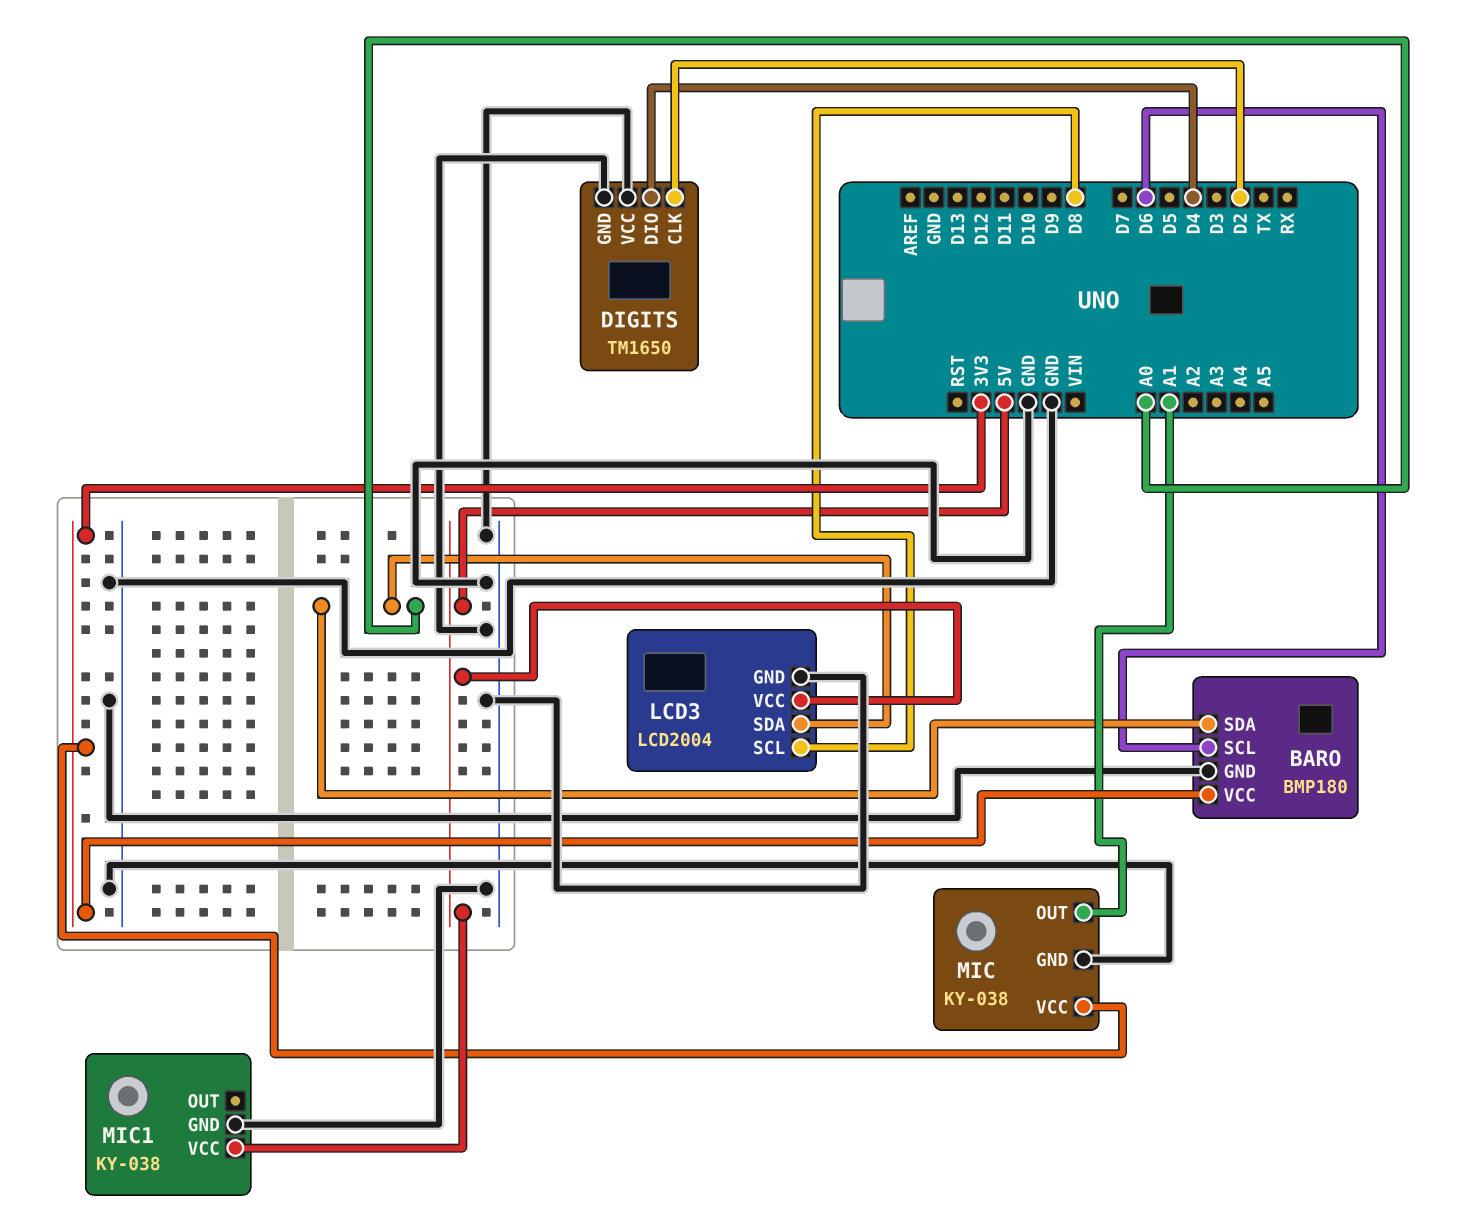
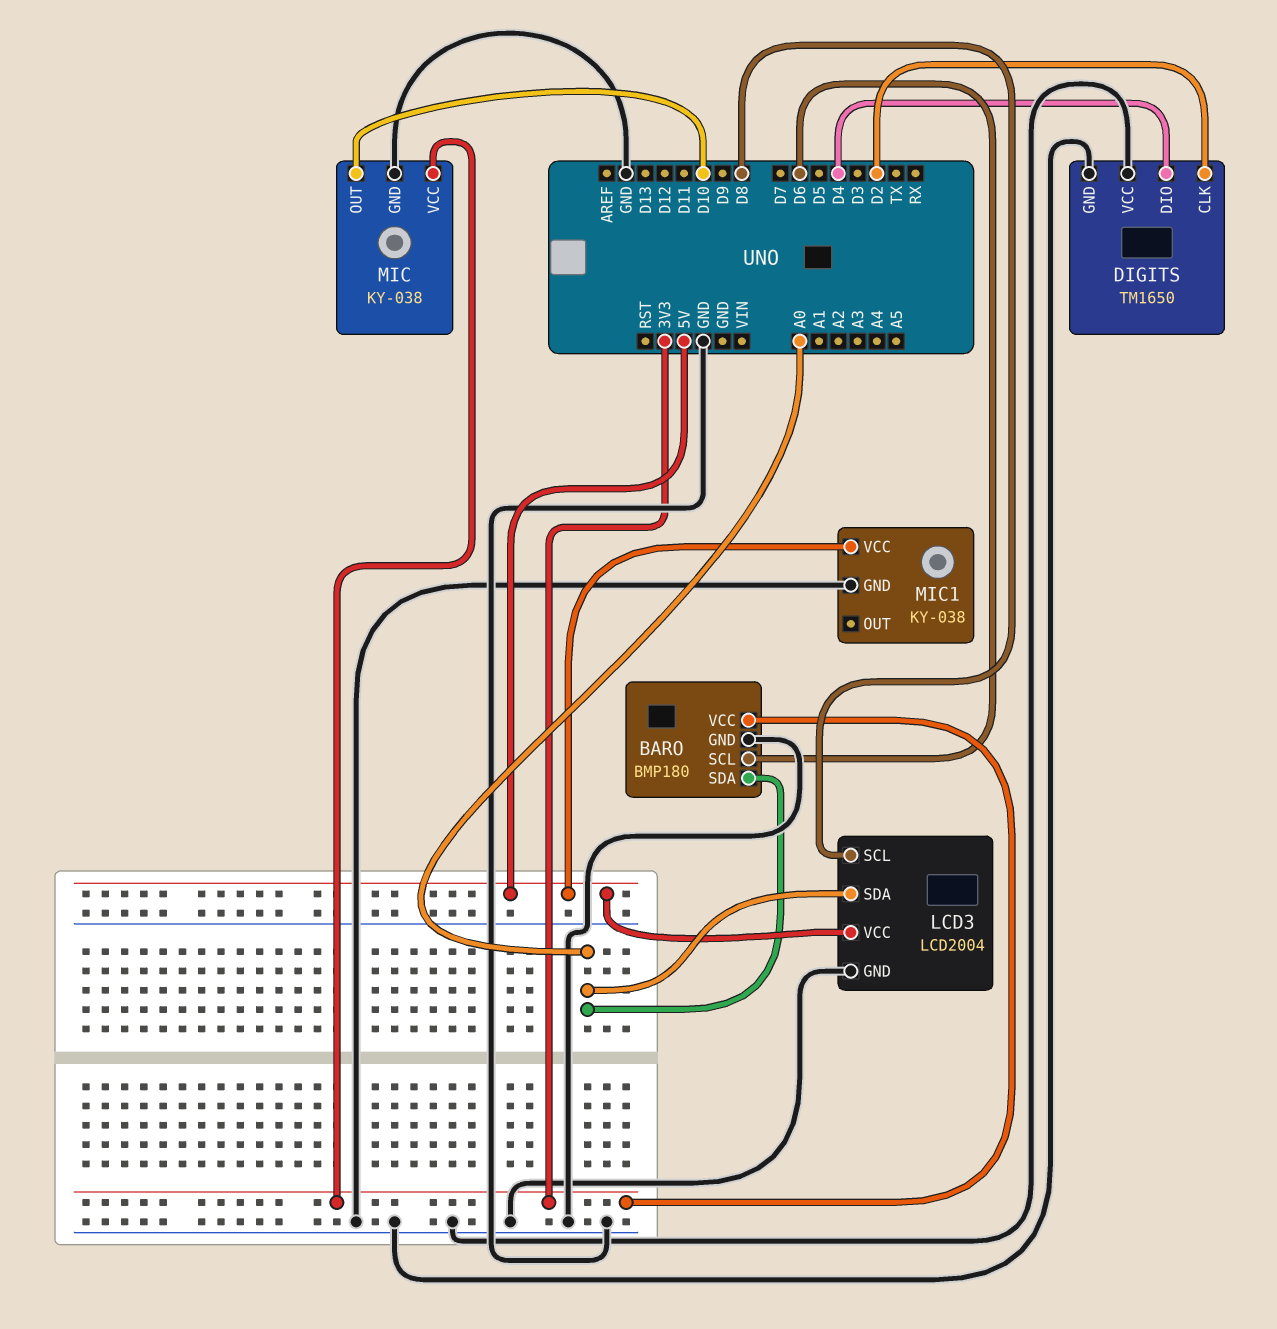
MIC pin OUT: A1 -> D10

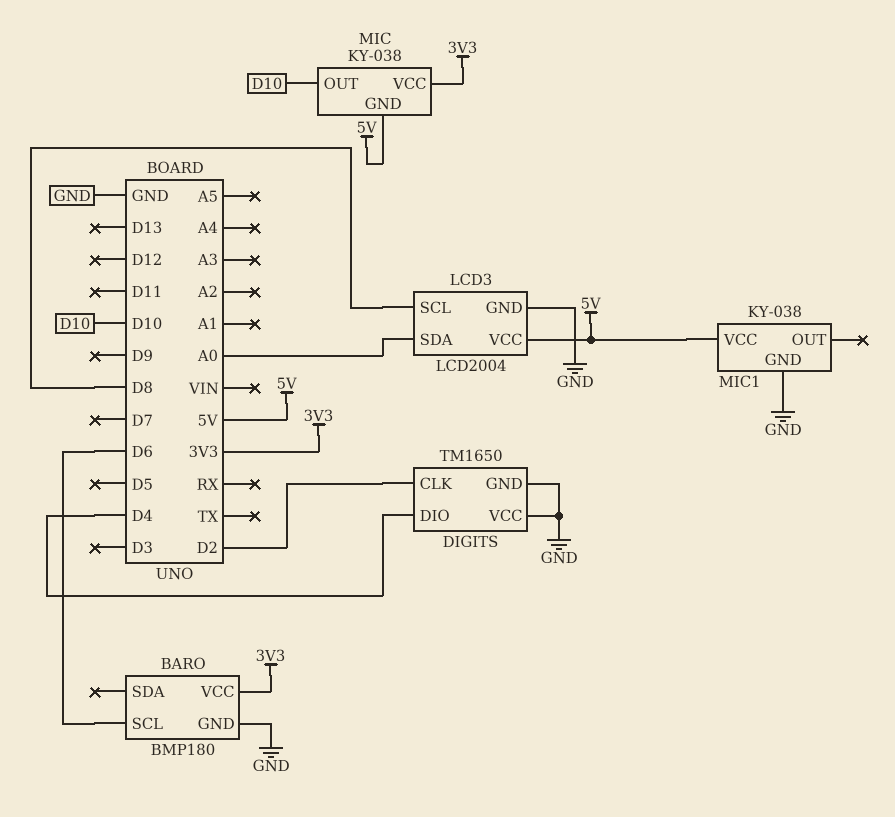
BARO pin SDA: A0 -> none
MIC pin GND: GND -> 5V

